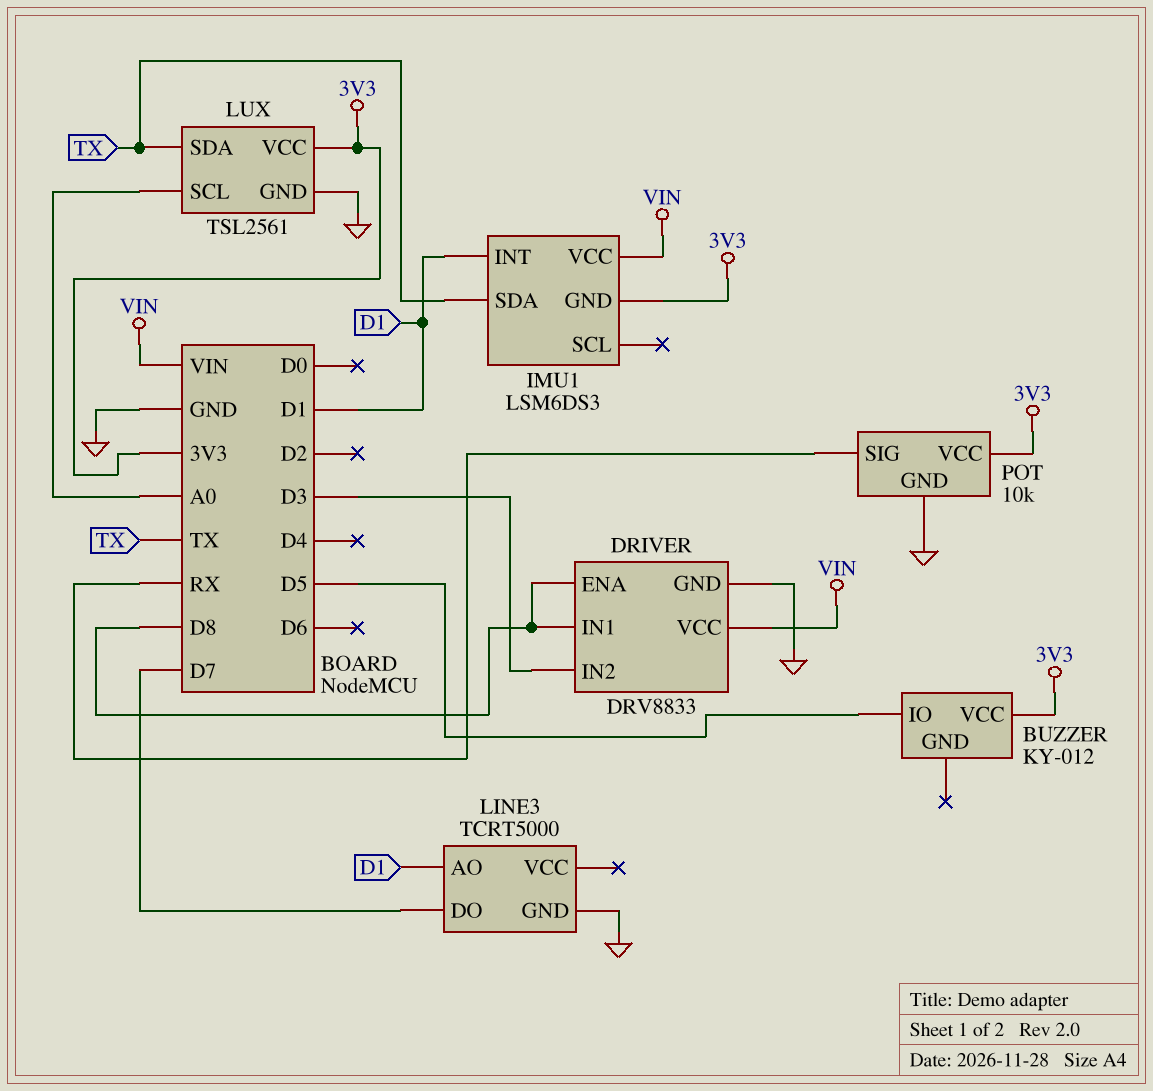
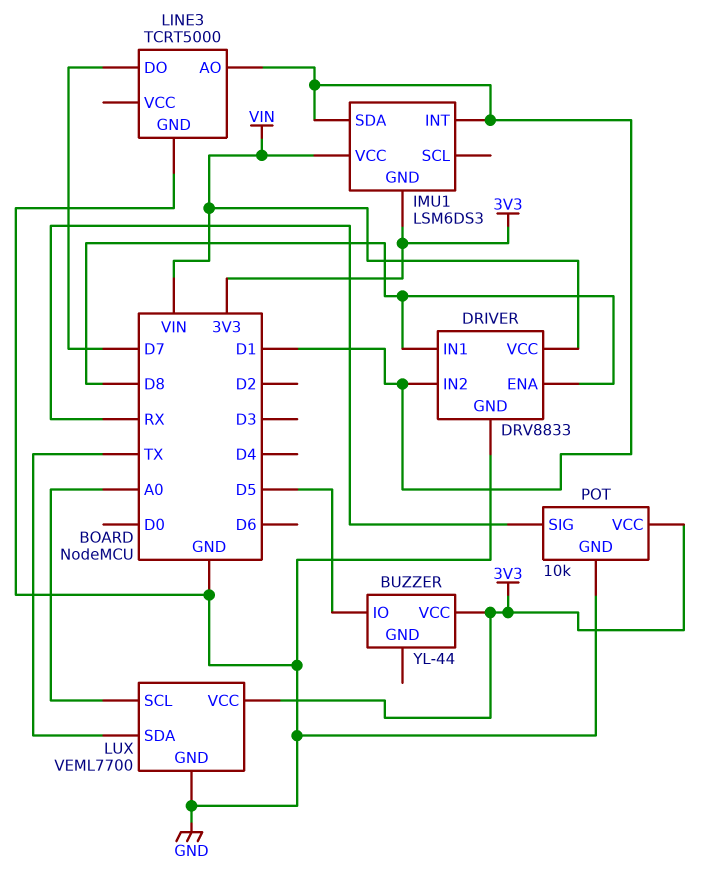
BUZZER: KY-012 -> YL-44
DRIVER pin IN2: D3 -> D1
IMU1 pin SDA: TX -> D1
LUX: TSL2561 -> VEML7700

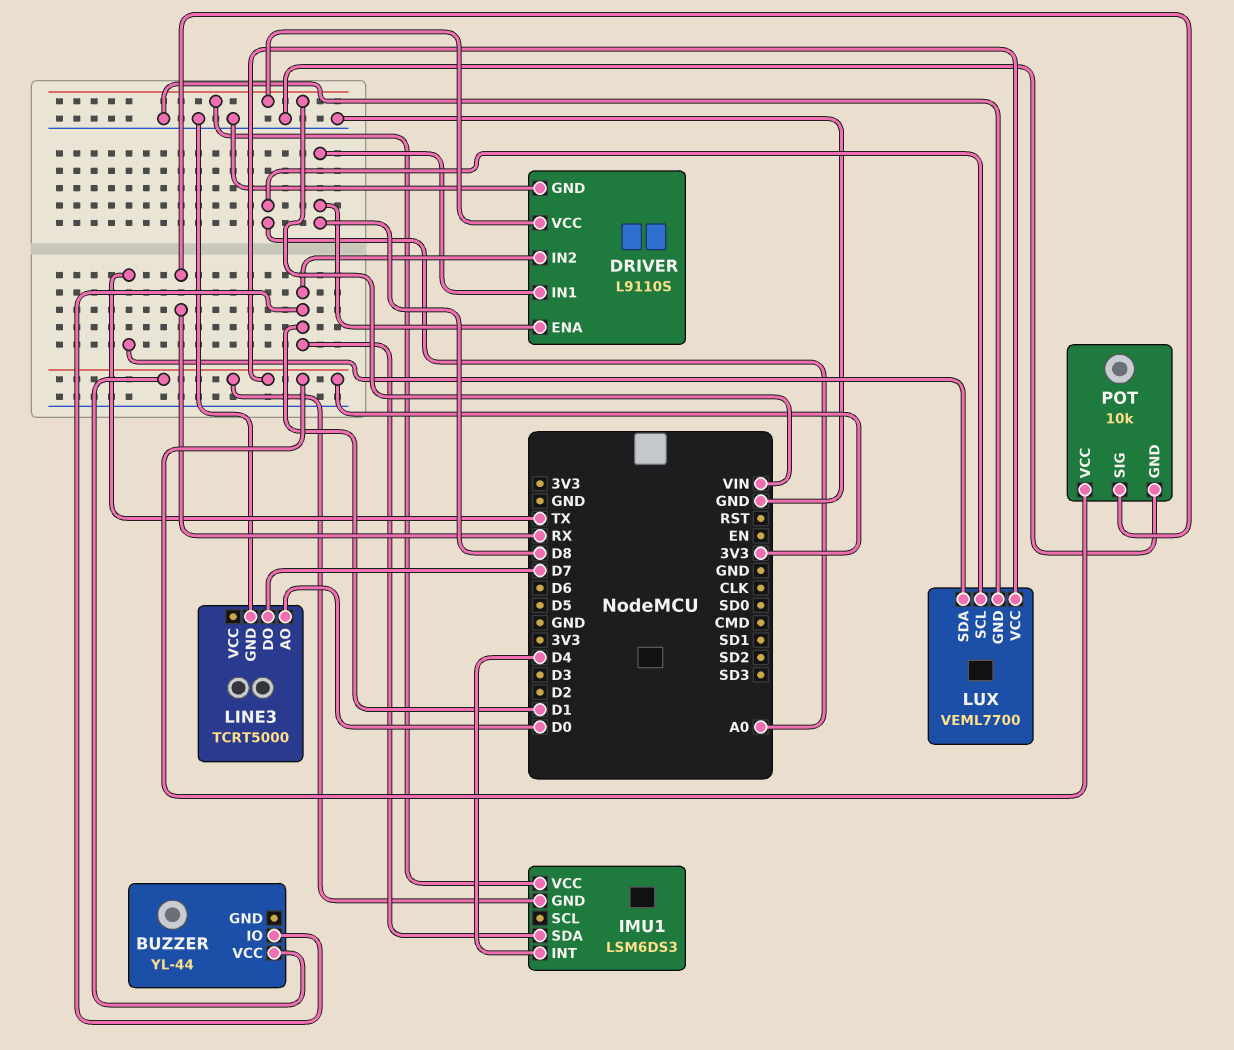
BUZZER pin IO: D5 -> D1
DRIVER: DRV8833 -> L9110S
IMU1 pin INT: D1 -> D4
LINE3 pin AO: D1 -> D0

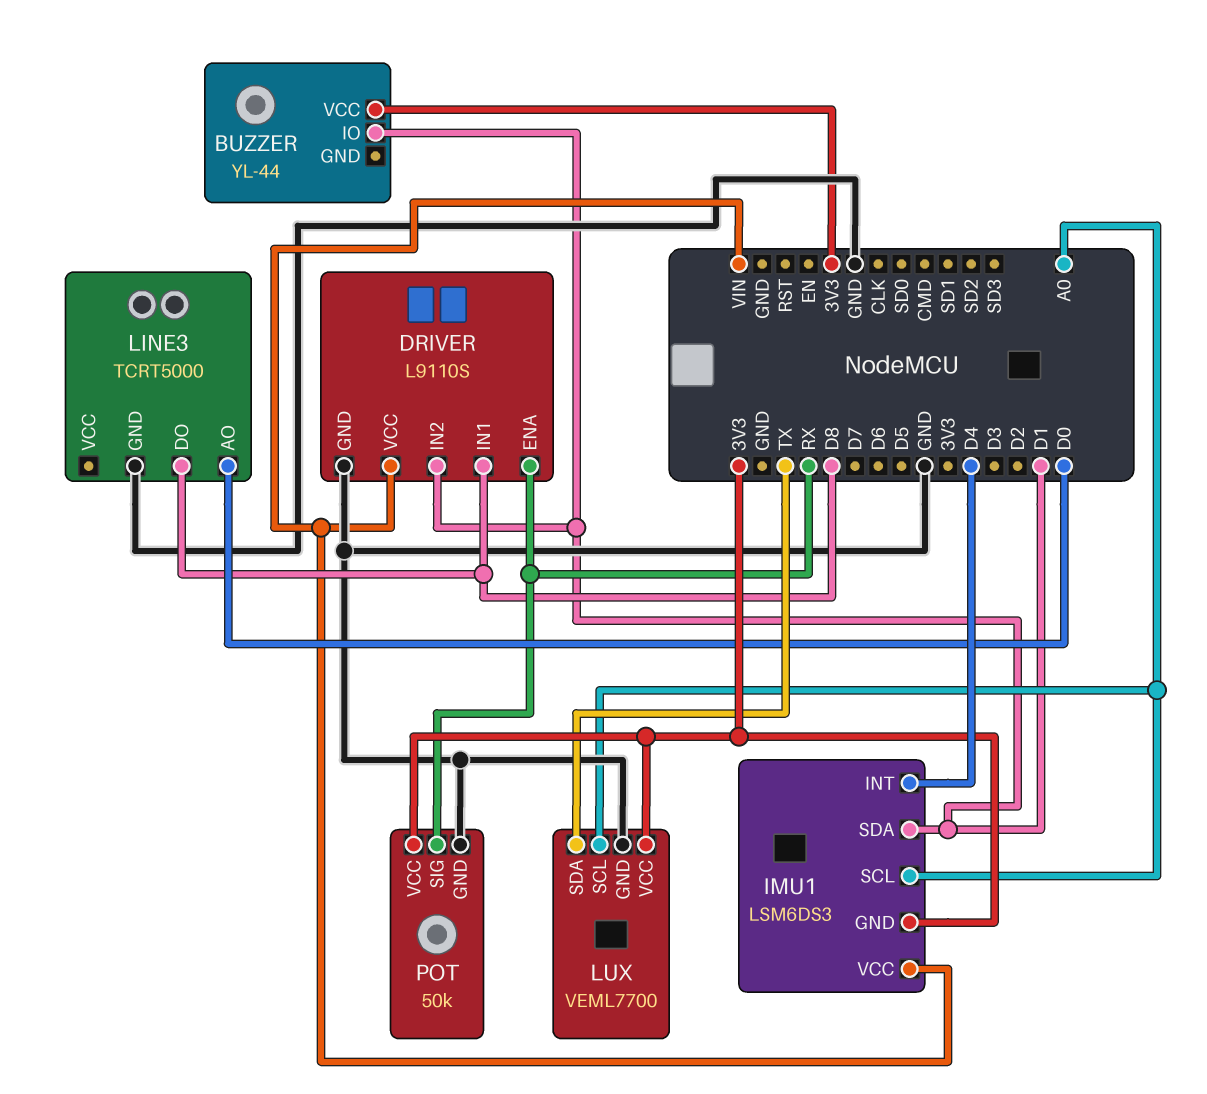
DRIVER pin ENA: D8 -> RX
IMU1 pin SCL: none -> A0
LINE3 pin DO: D7 -> D8
POT: 10k -> 50k

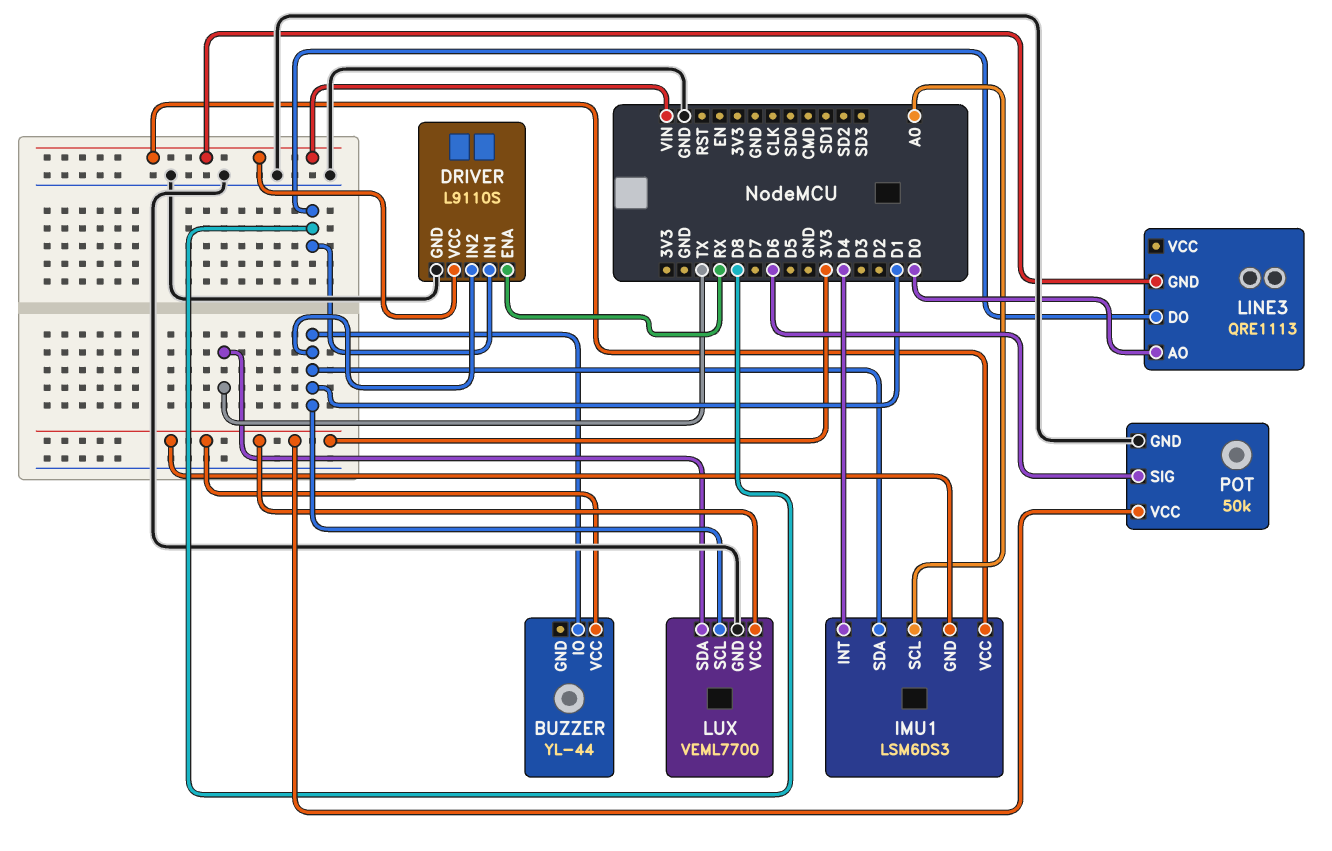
LINE3: TCRT5000 -> QRE1113
LINE3 pin GND: GND -> VIN
LUX pin SCL: A0 -> D1
POT pin SIG: RX -> D6

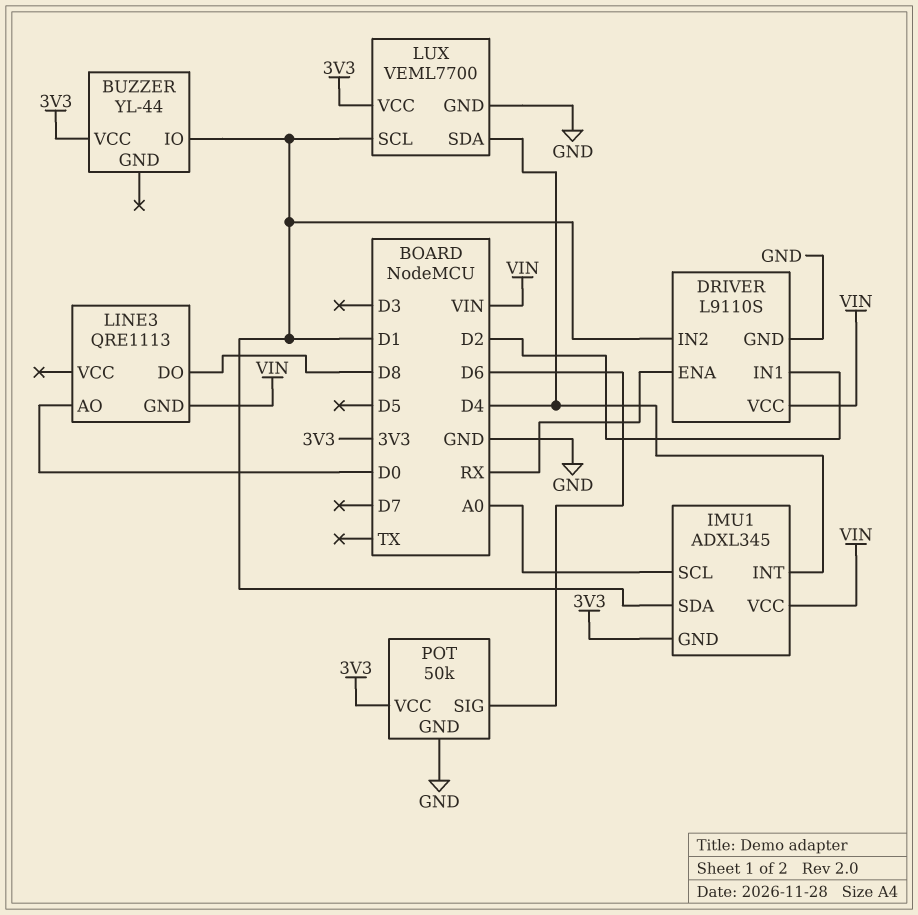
DRIVER pin IN1: D8 -> D2
IMU1: LSM6DS3 -> ADXL345
LUX pin SDA: TX -> D4

